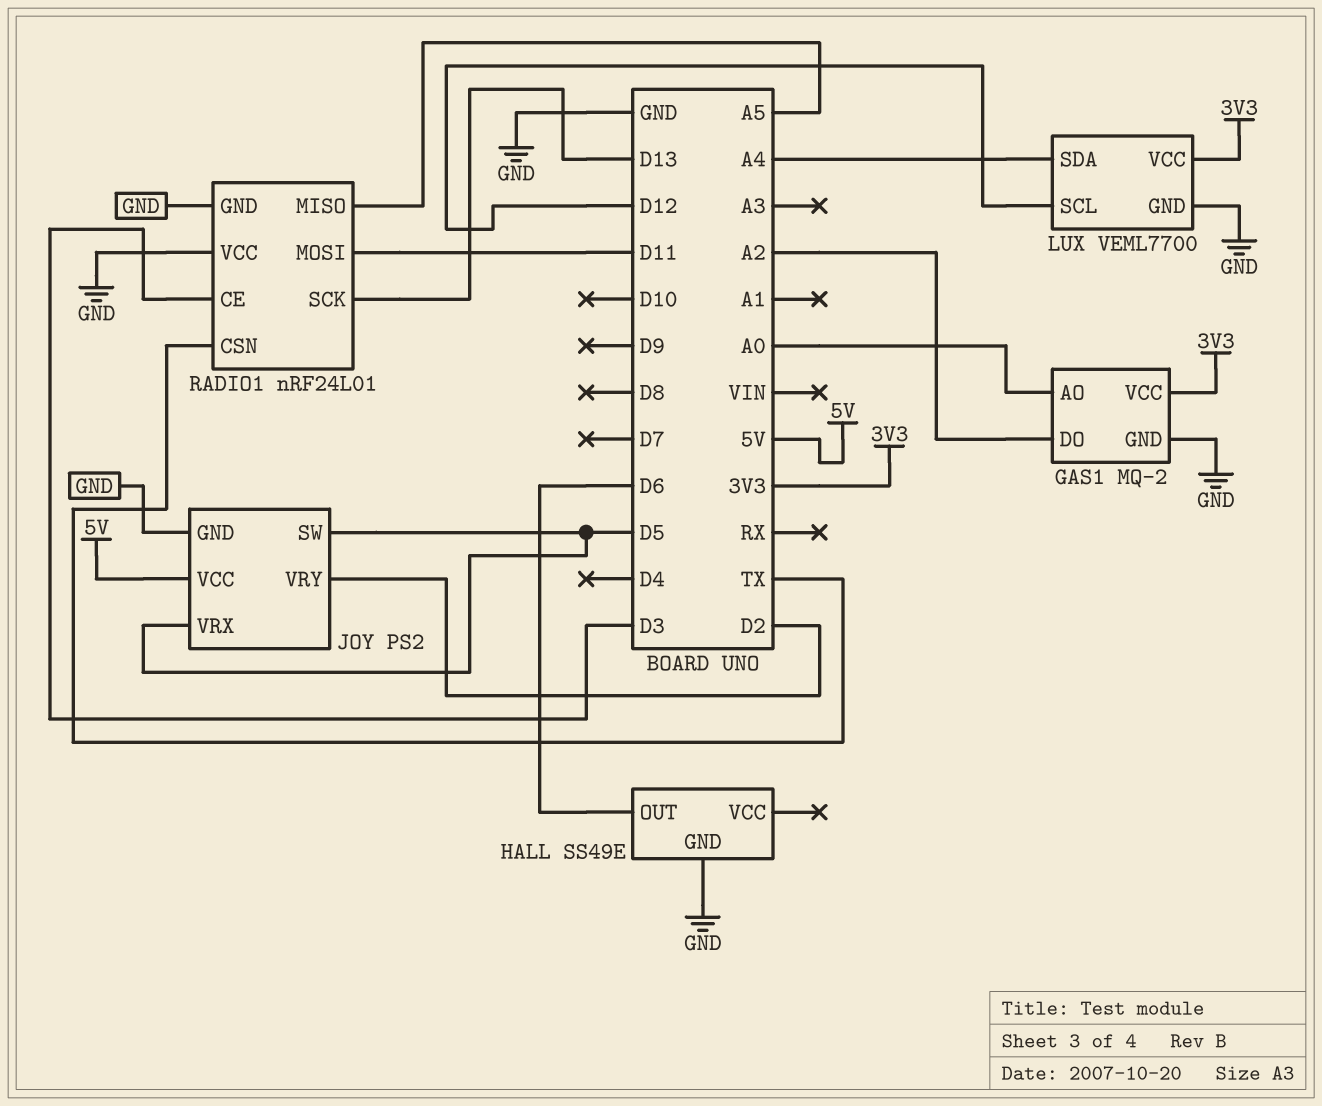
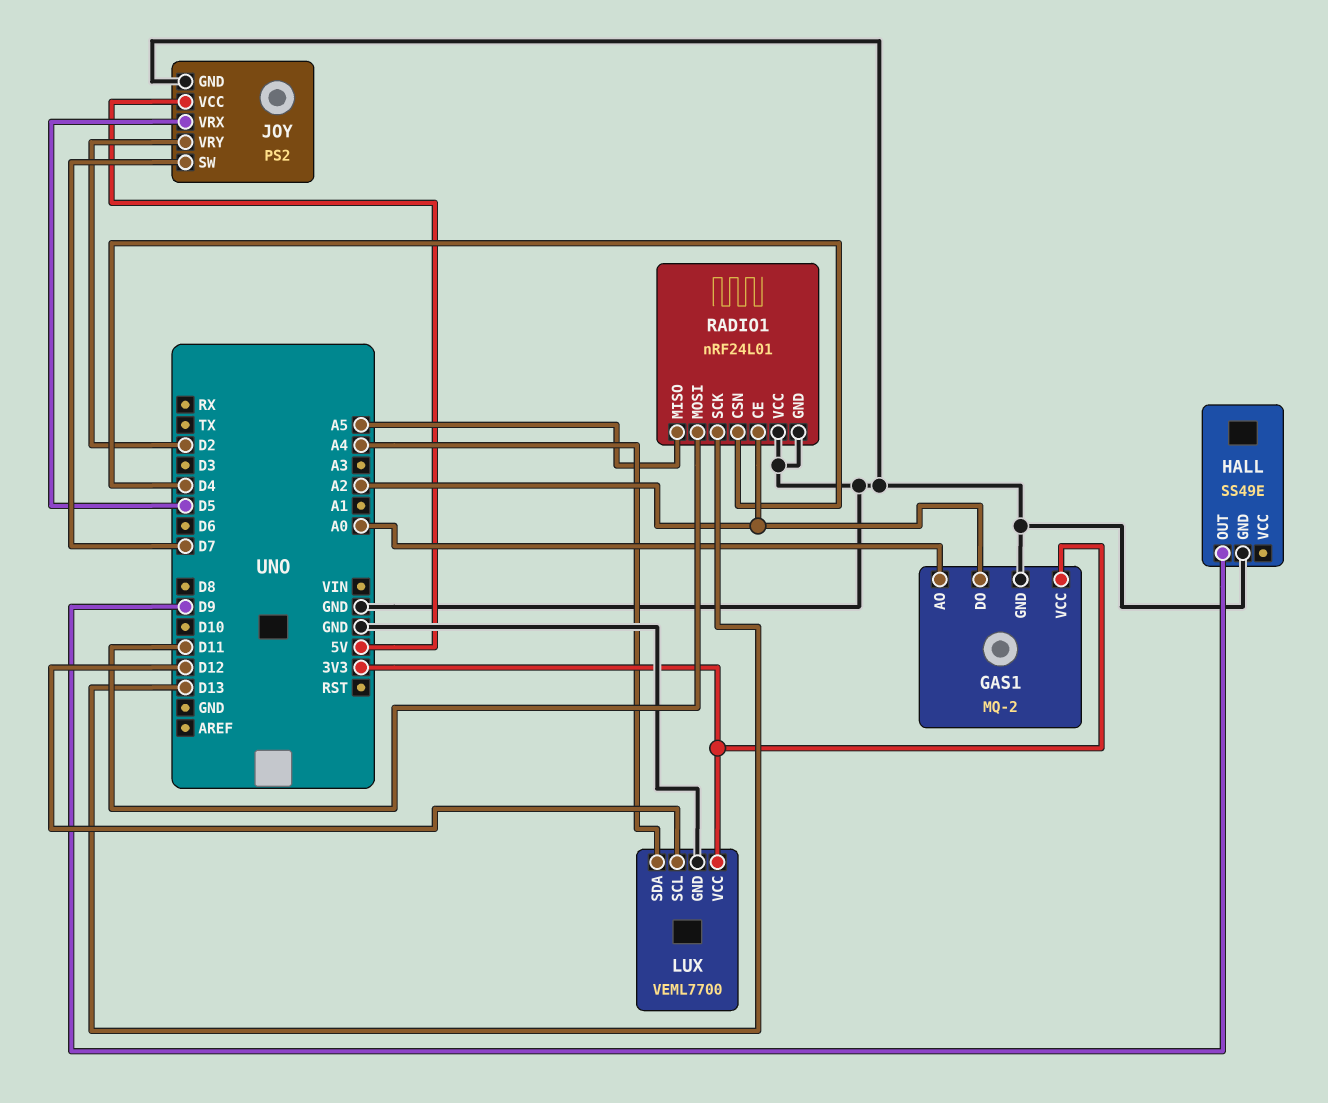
HALL pin OUT: D6 -> D9
JOY pin SW: D5 -> D7
RADIO1 pin CE: D3 -> A2
RADIO1 pin CSN: TX -> D4

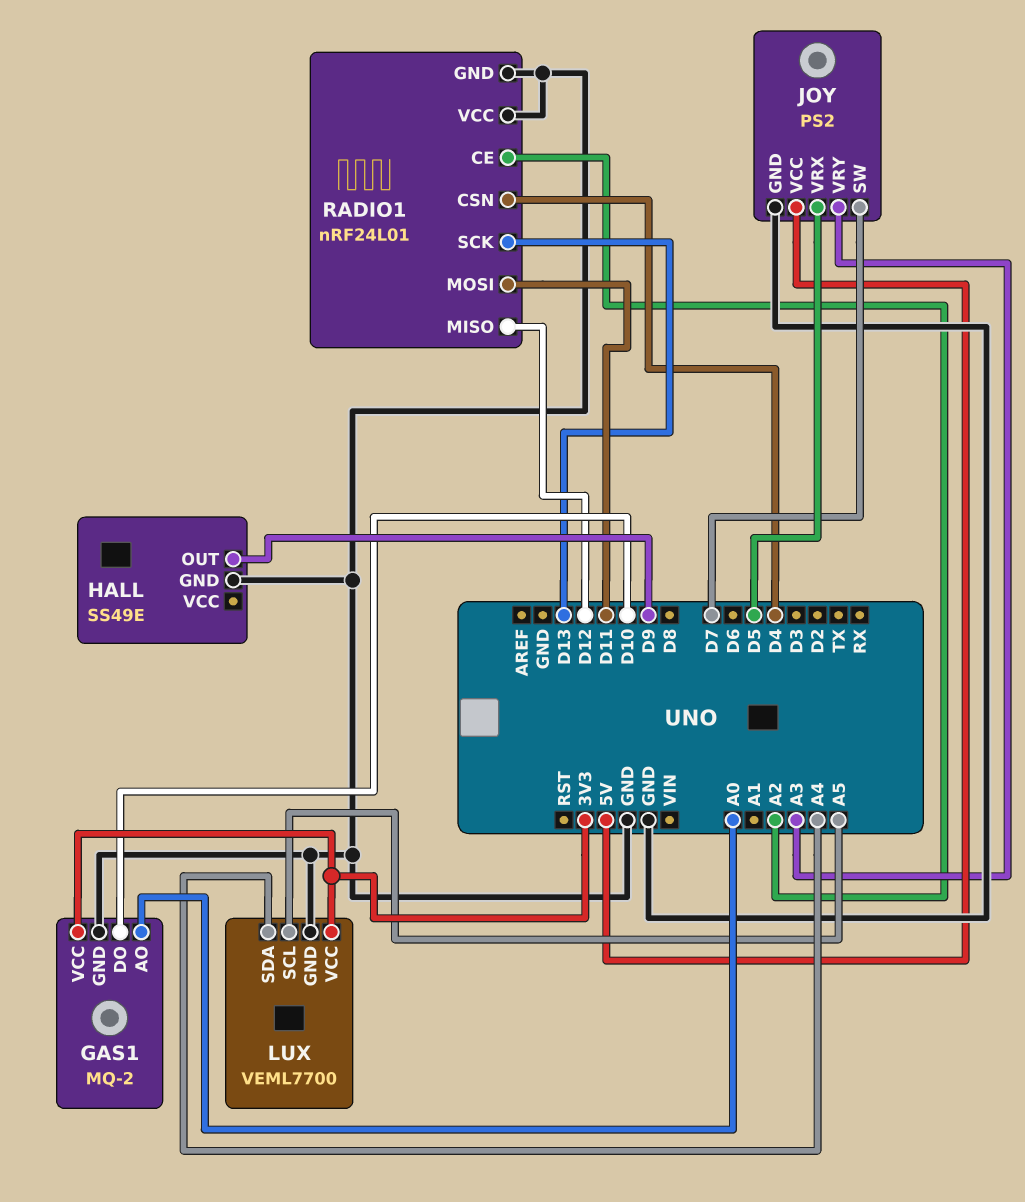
GAS1 pin DO: A2 -> D10
JOY pin VRY: D2 -> A3
LUX pin SCL: D12 -> A5
RADIO1 pin MISO: A5 -> D12

